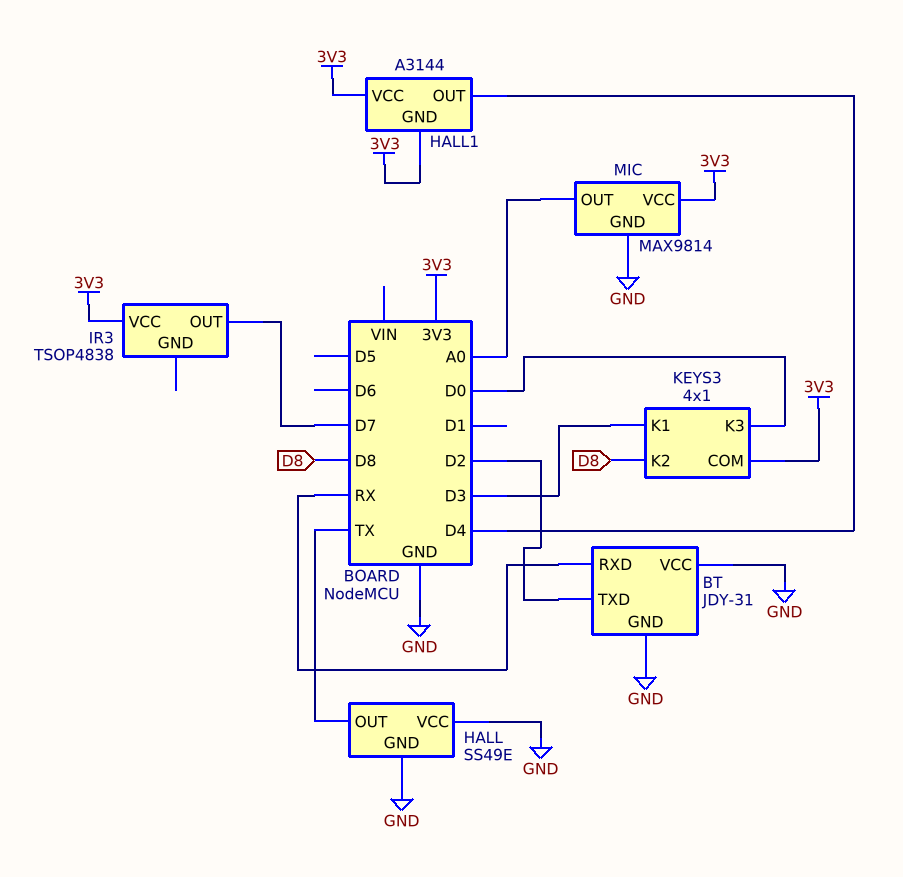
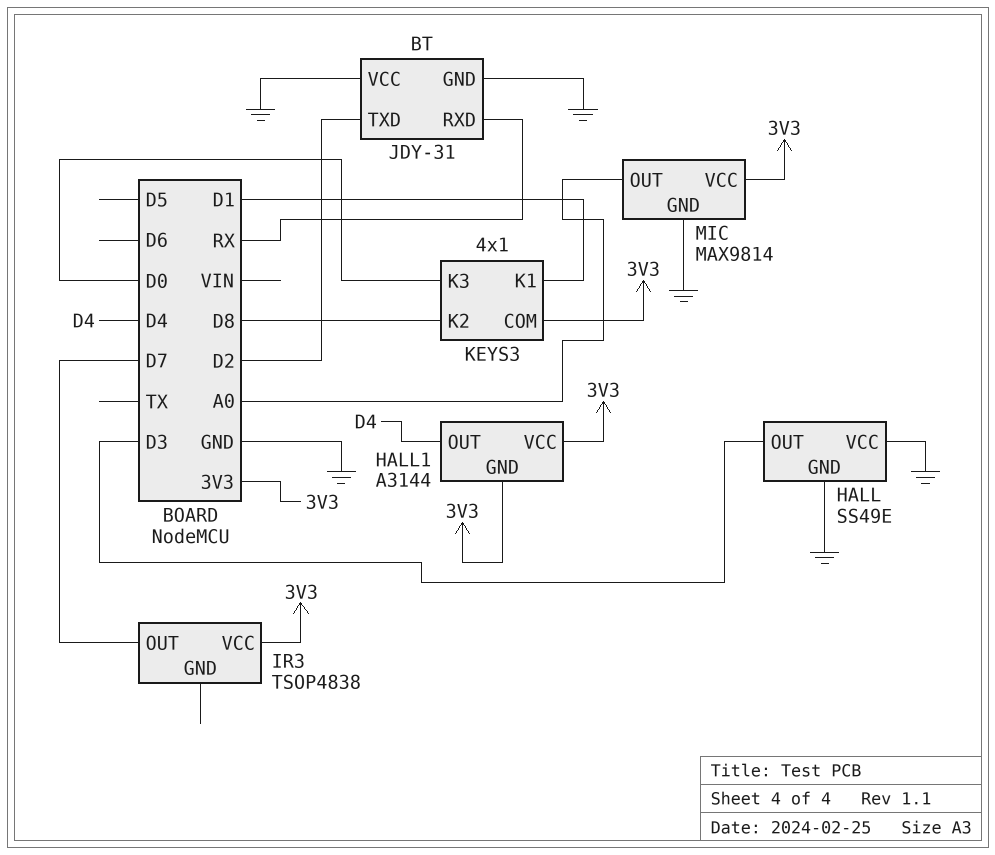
HALL pin OUT: TX -> D3
KEYS3 pin K1: D3 -> D1

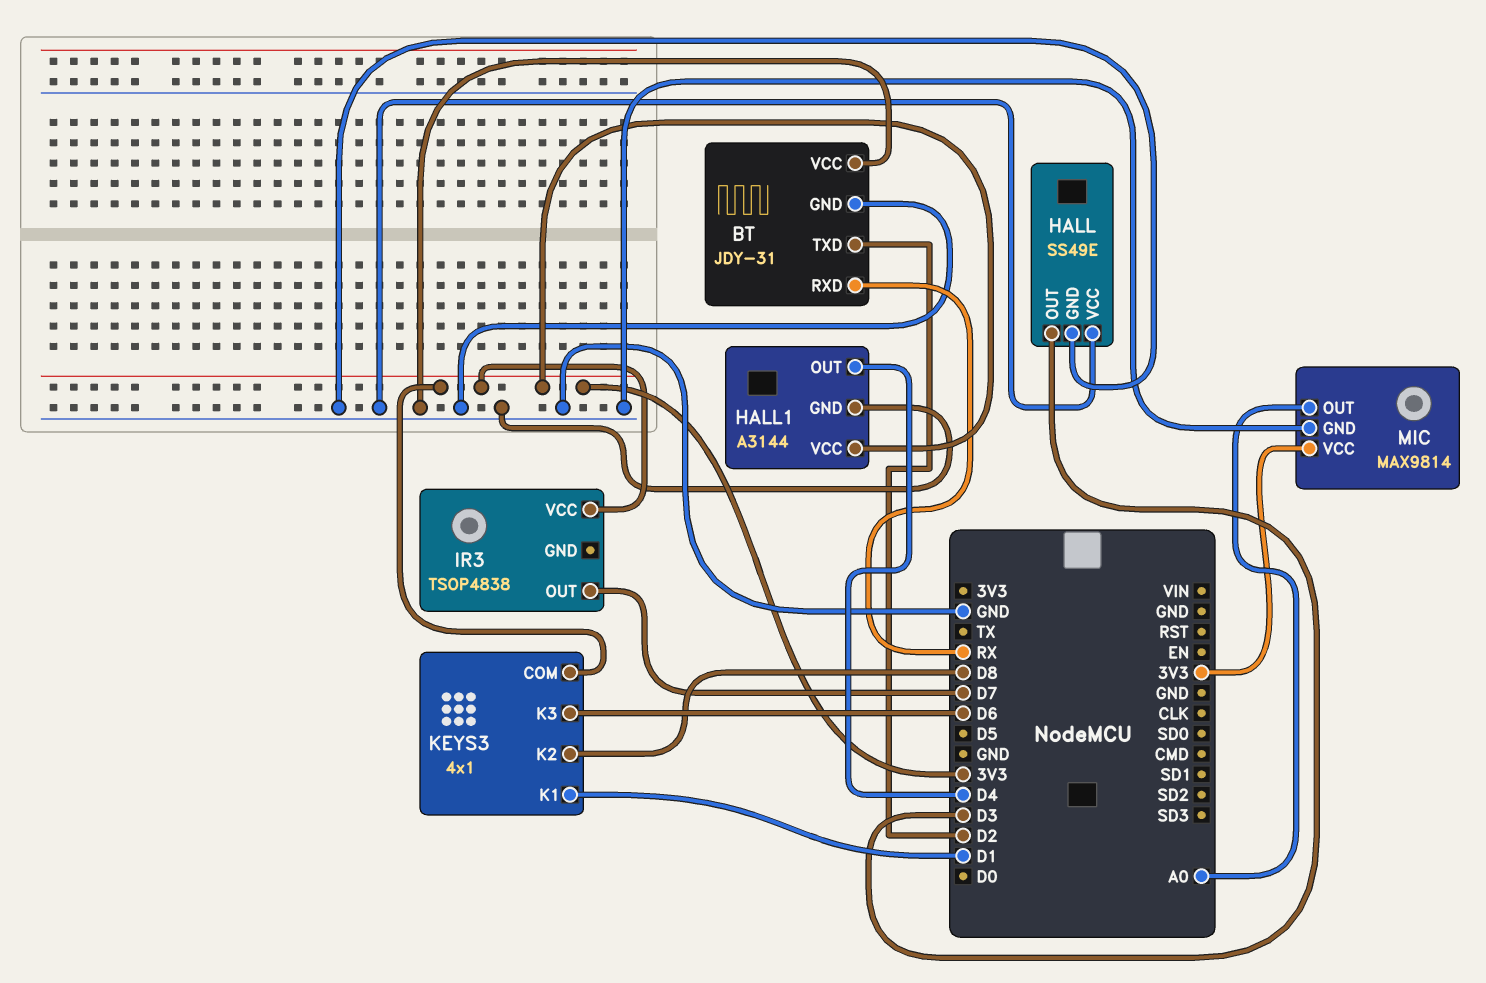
HALL1 pin GND: 3V3 -> GND
KEYS3 pin K3: D0 -> D6

